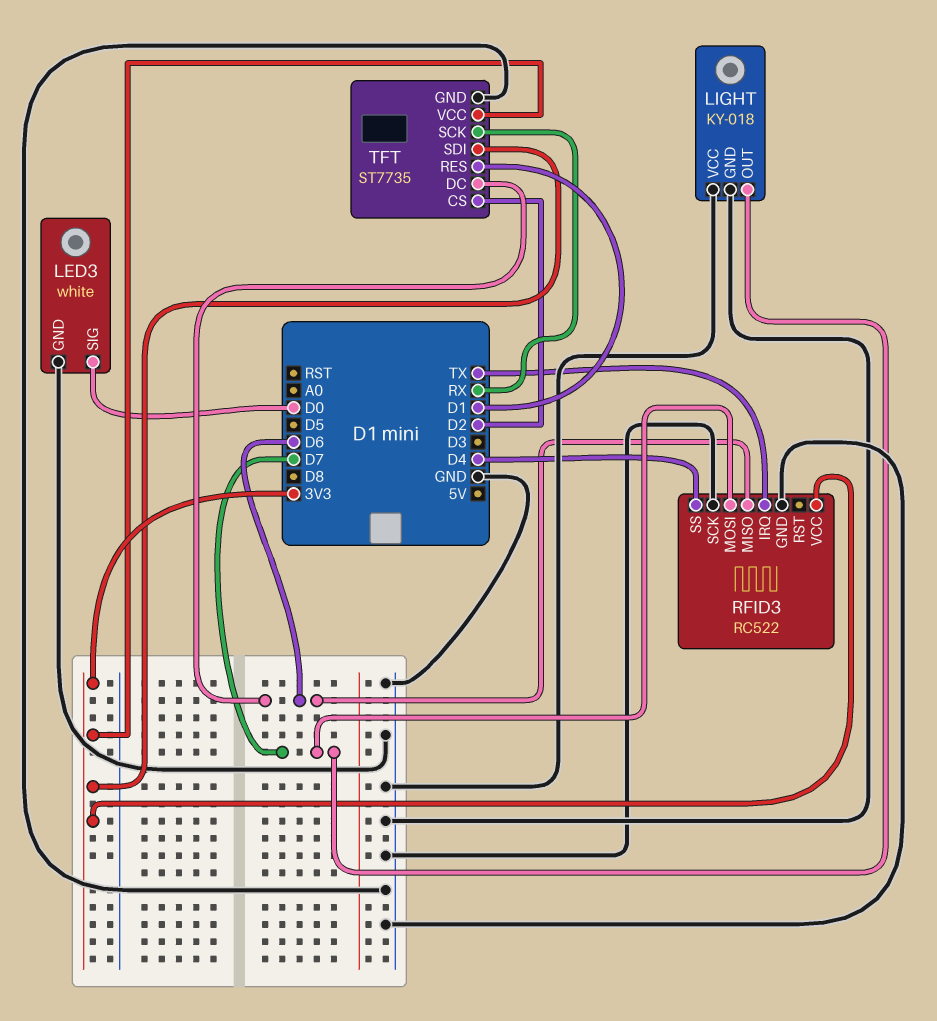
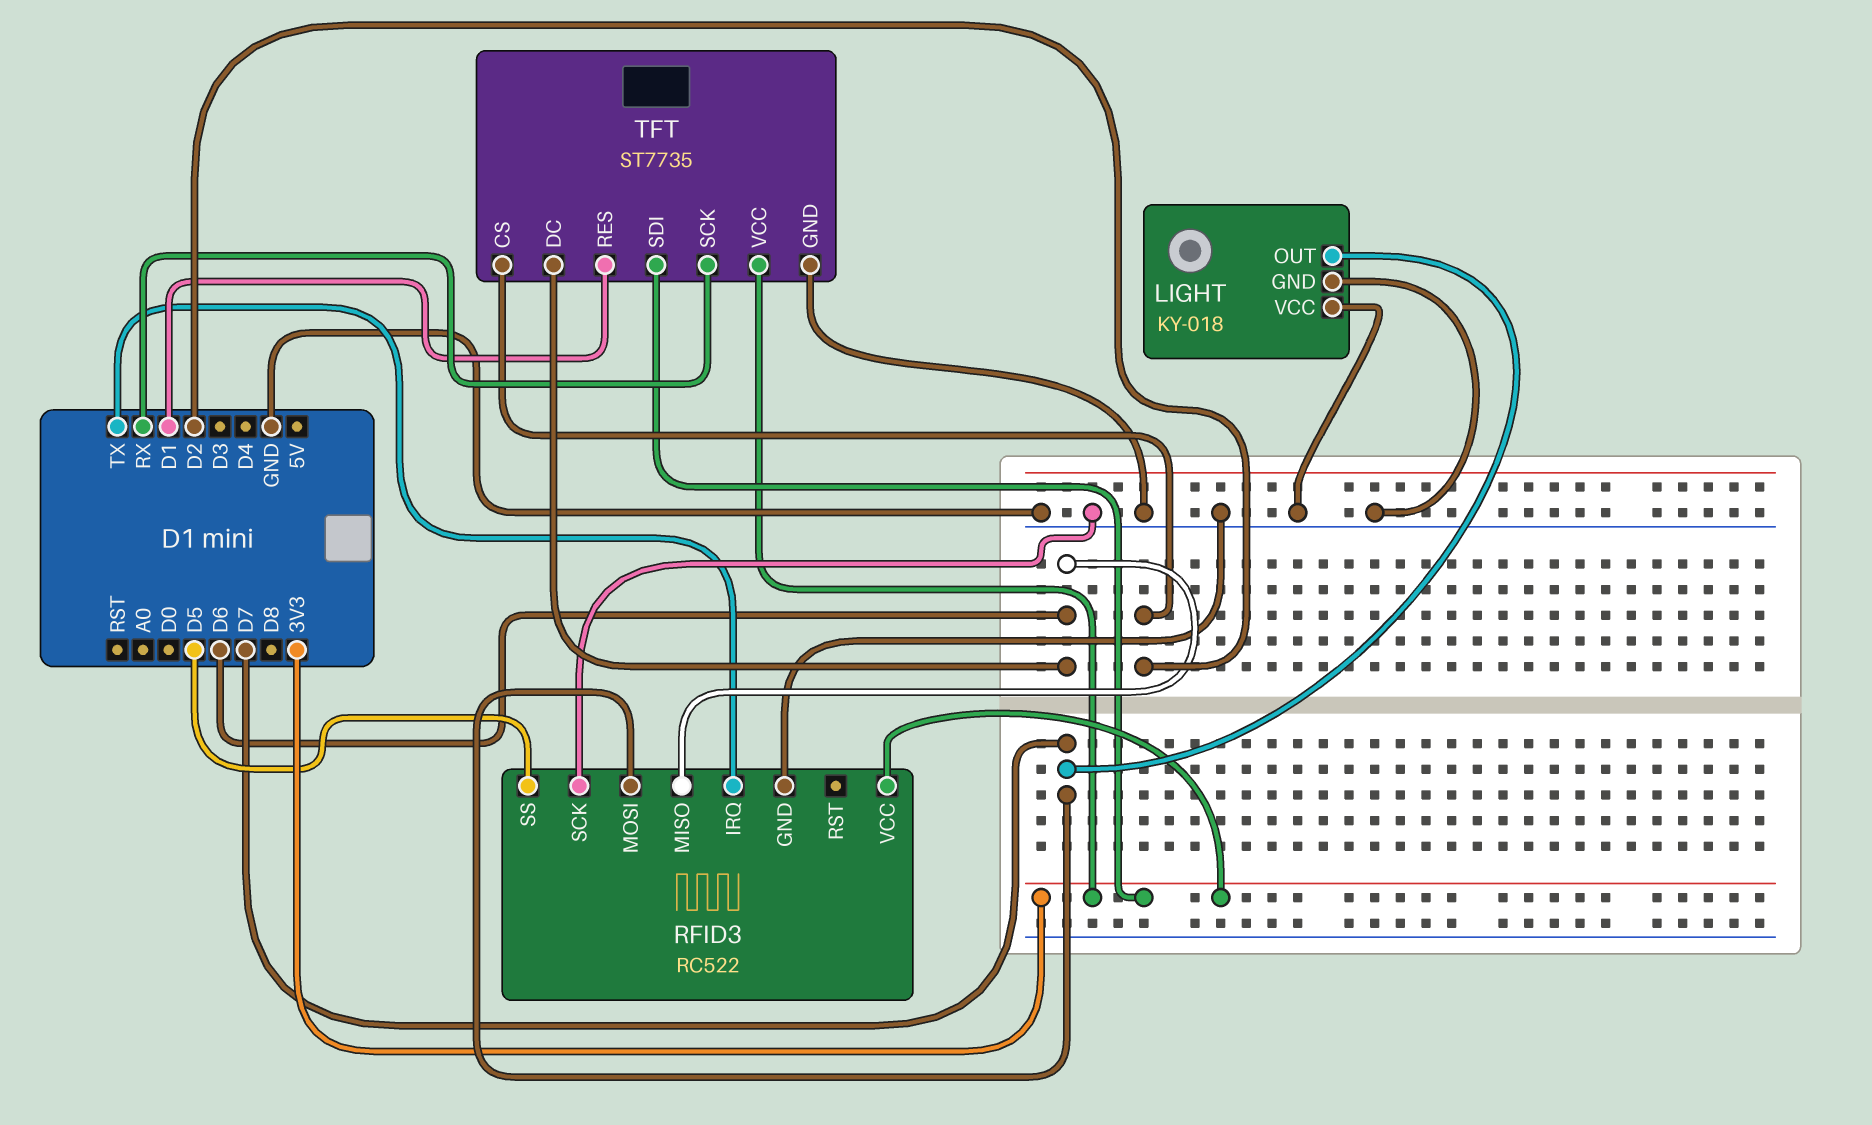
LED3: white -> none
LED3 pin GND: GND -> none
LED3 pin SIG: D0 -> none
RFID3 pin SS: D4 -> D5

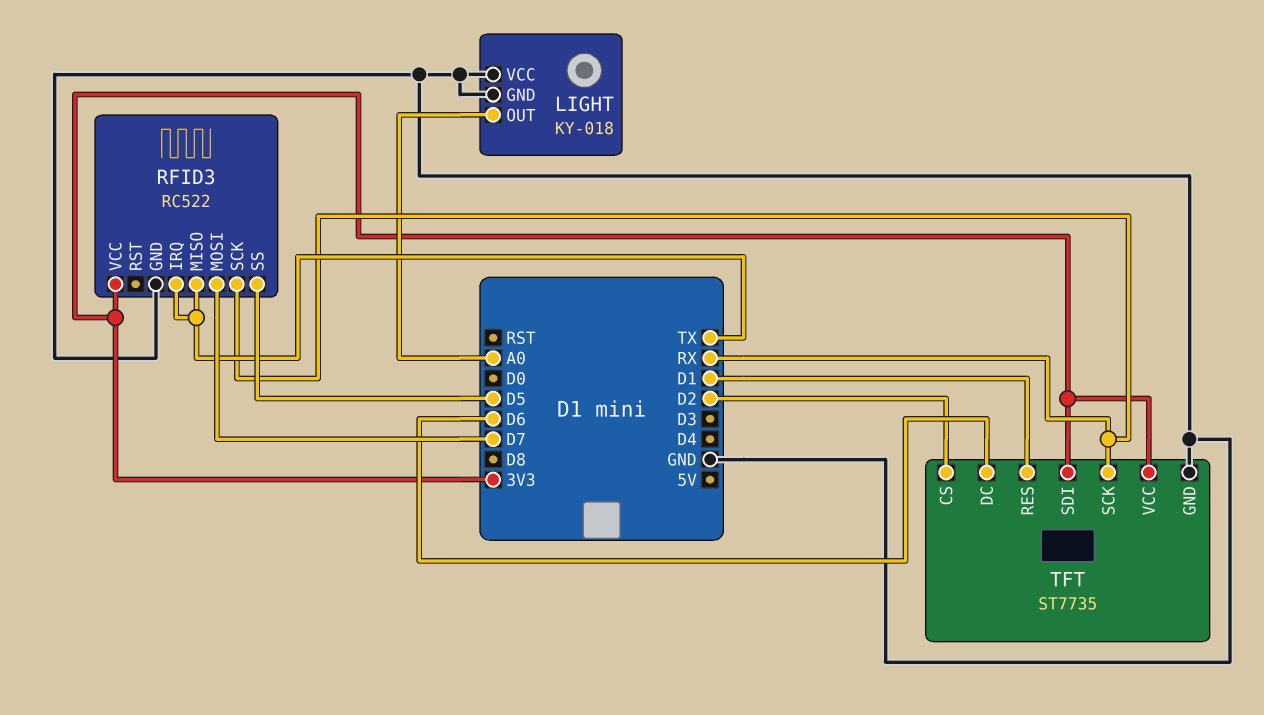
LIGHT pin OUT: D7 -> A0
RFID3 pin MISO: D6 -> TX
RFID3 pin SCK: GND -> RX

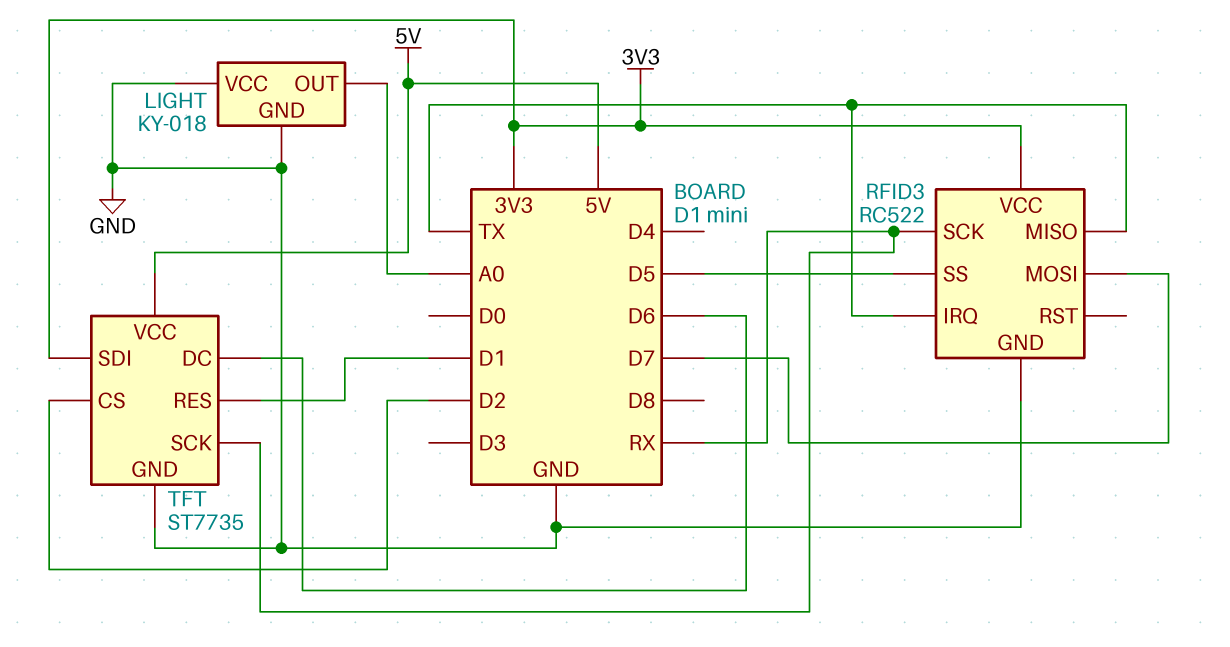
TFT pin VCC: 3V3 -> 5V

